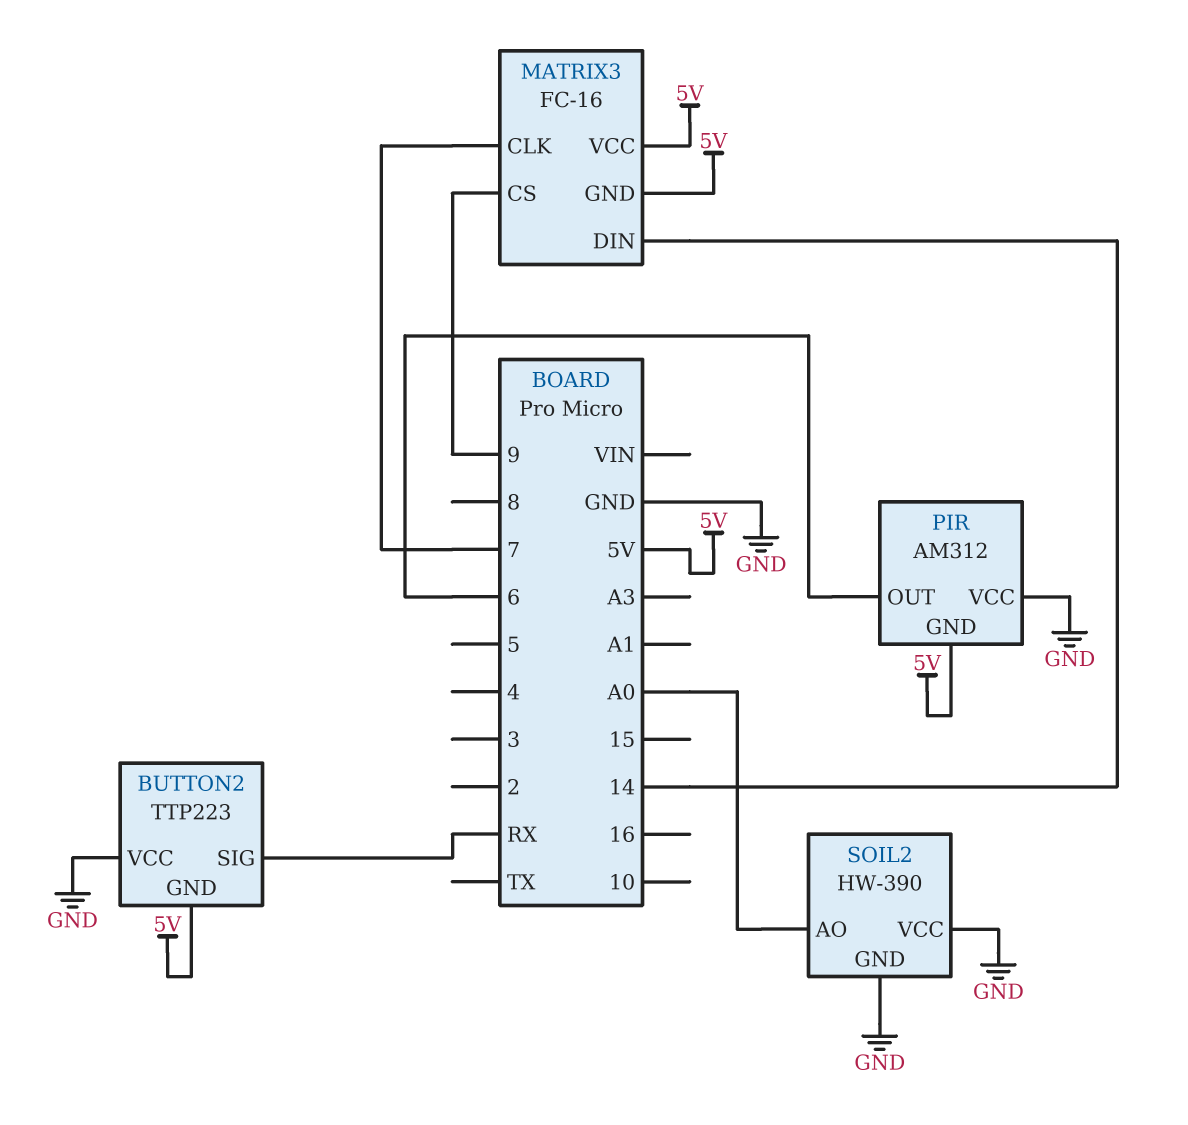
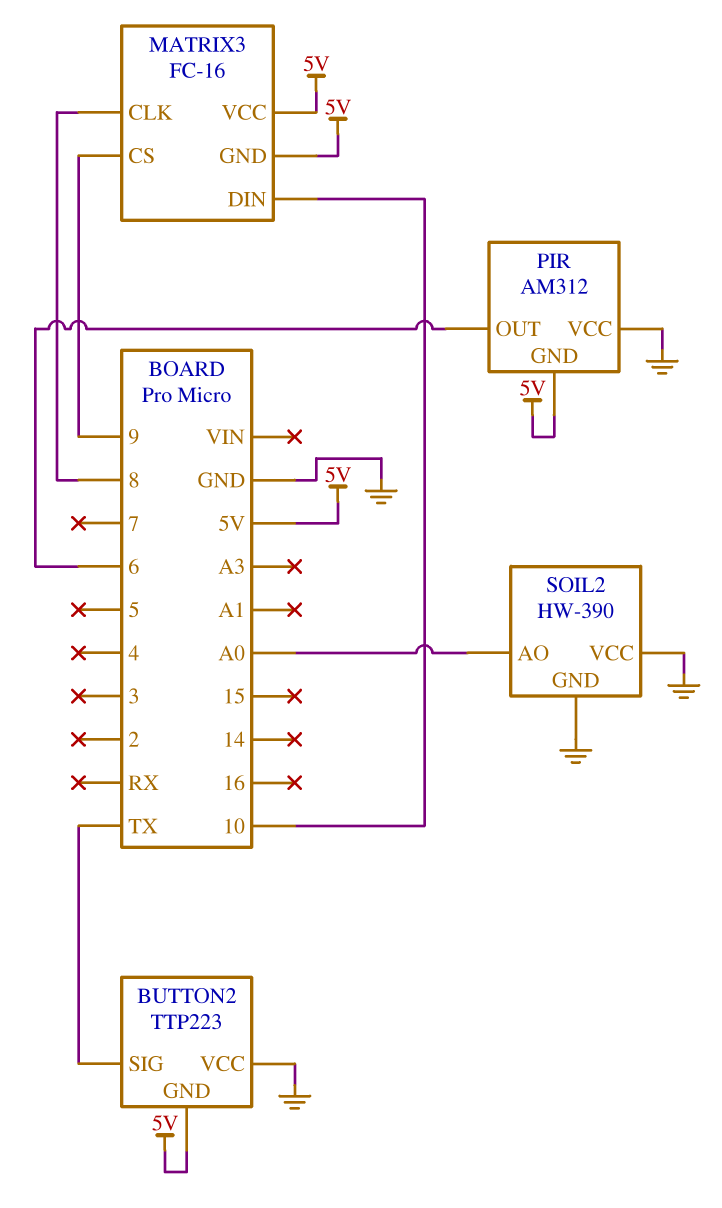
BUTTON2 pin SIG: RX -> TX
MATRIX3 pin CLK: 7 -> 8
MATRIX3 pin DIN: 14 -> 10

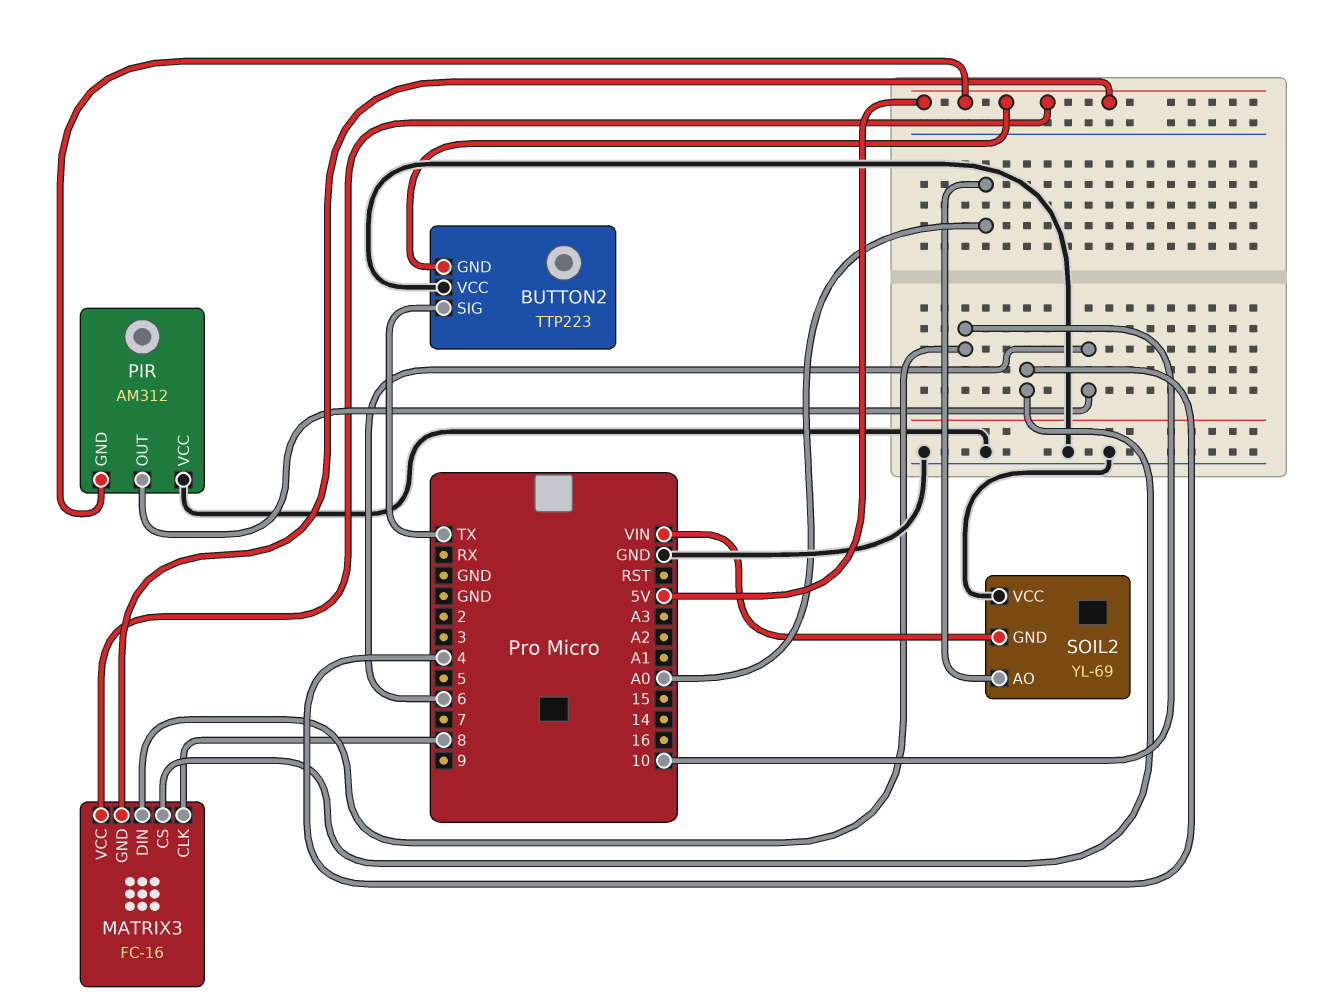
MATRIX3 pin CS: 9 -> 4
SOIL2: HW-390 -> YL-69
SOIL2 pin GND: GND -> VIN

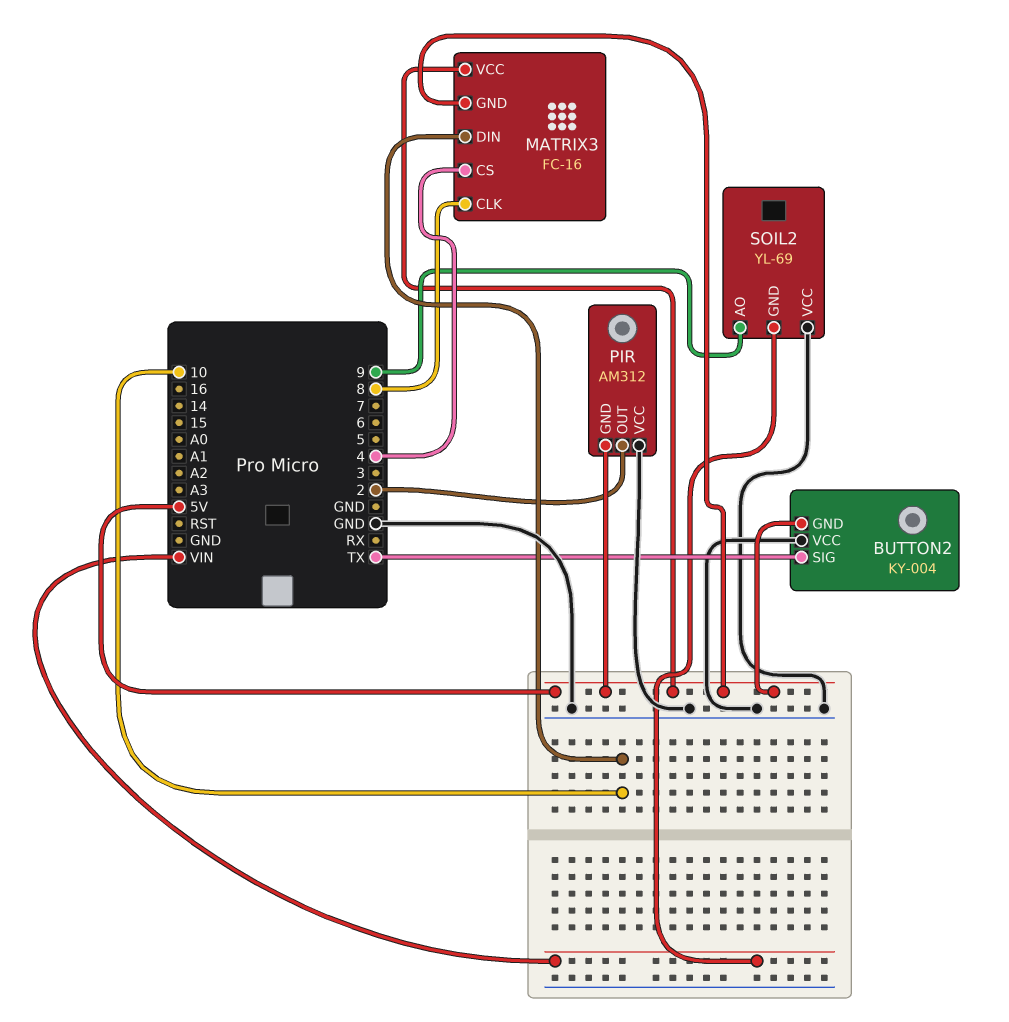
BUTTON2: TTP223 -> KY-004
PIR pin OUT: 6 -> 2
SOIL2 pin AO: A0 -> 9

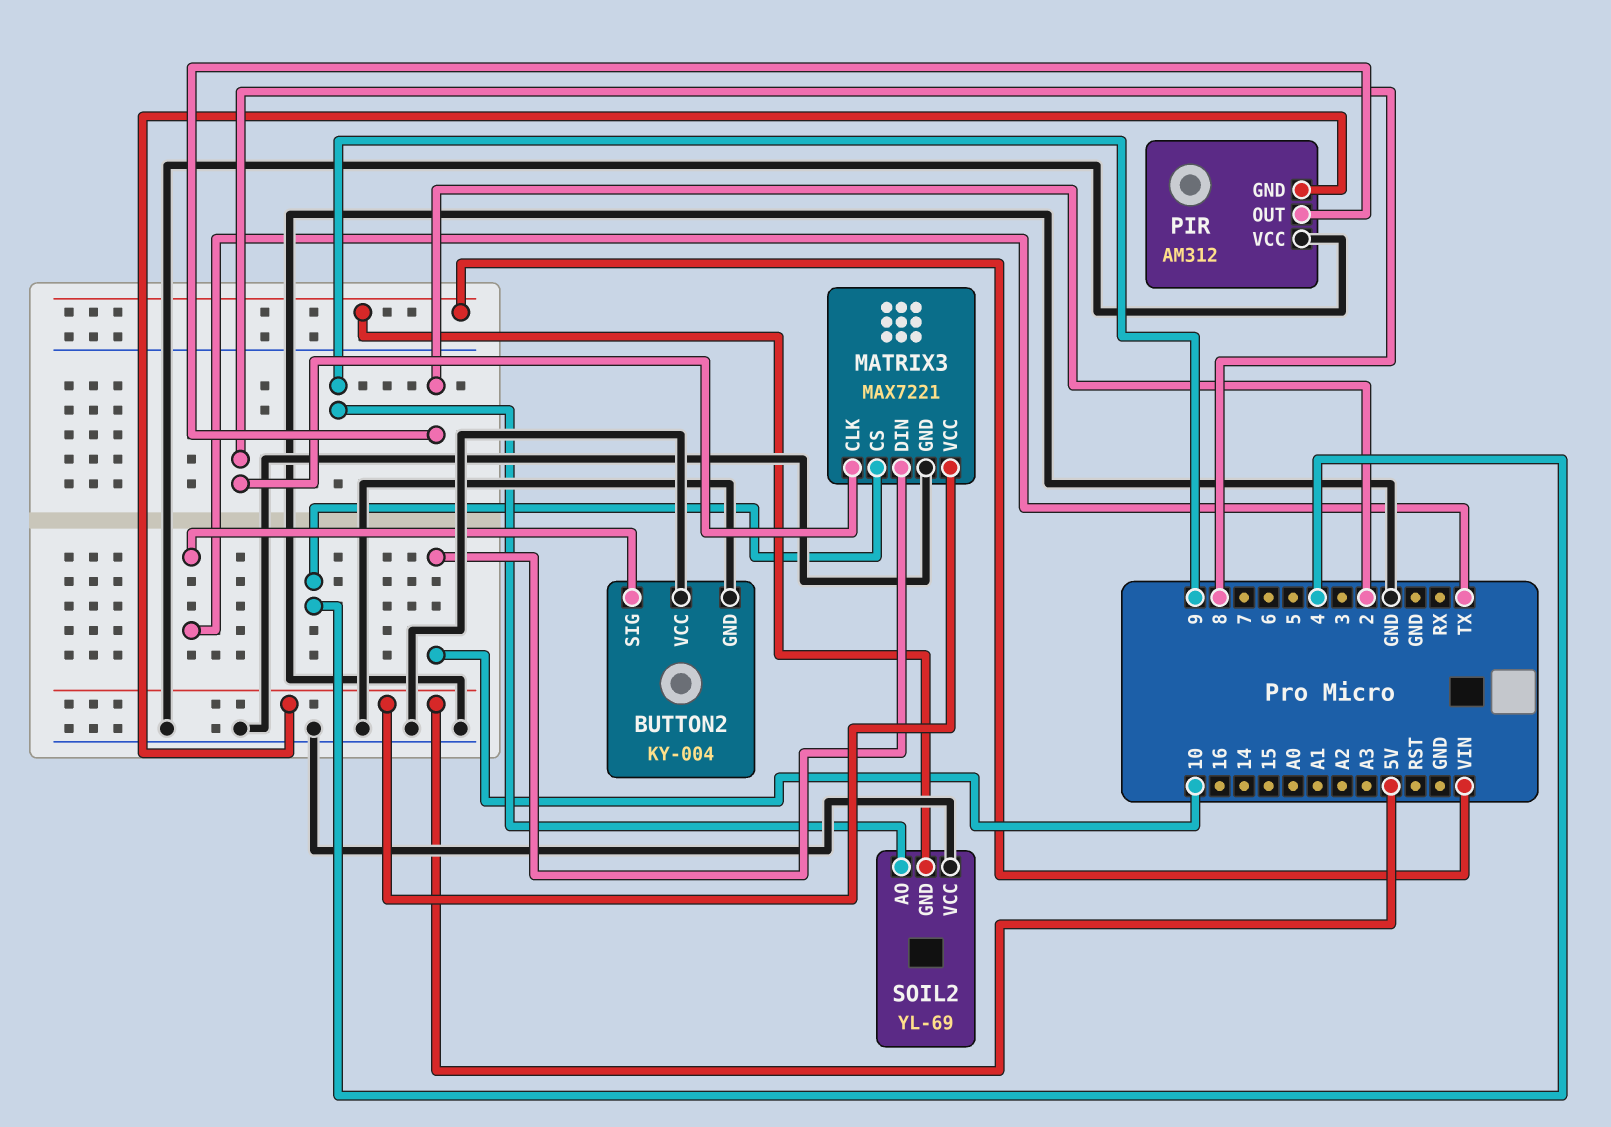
BUTTON2 pin GND: 5V -> GND
MATRIX3: FC-16 -> MAX7221
MATRIX3 pin GND: 5V -> GND

